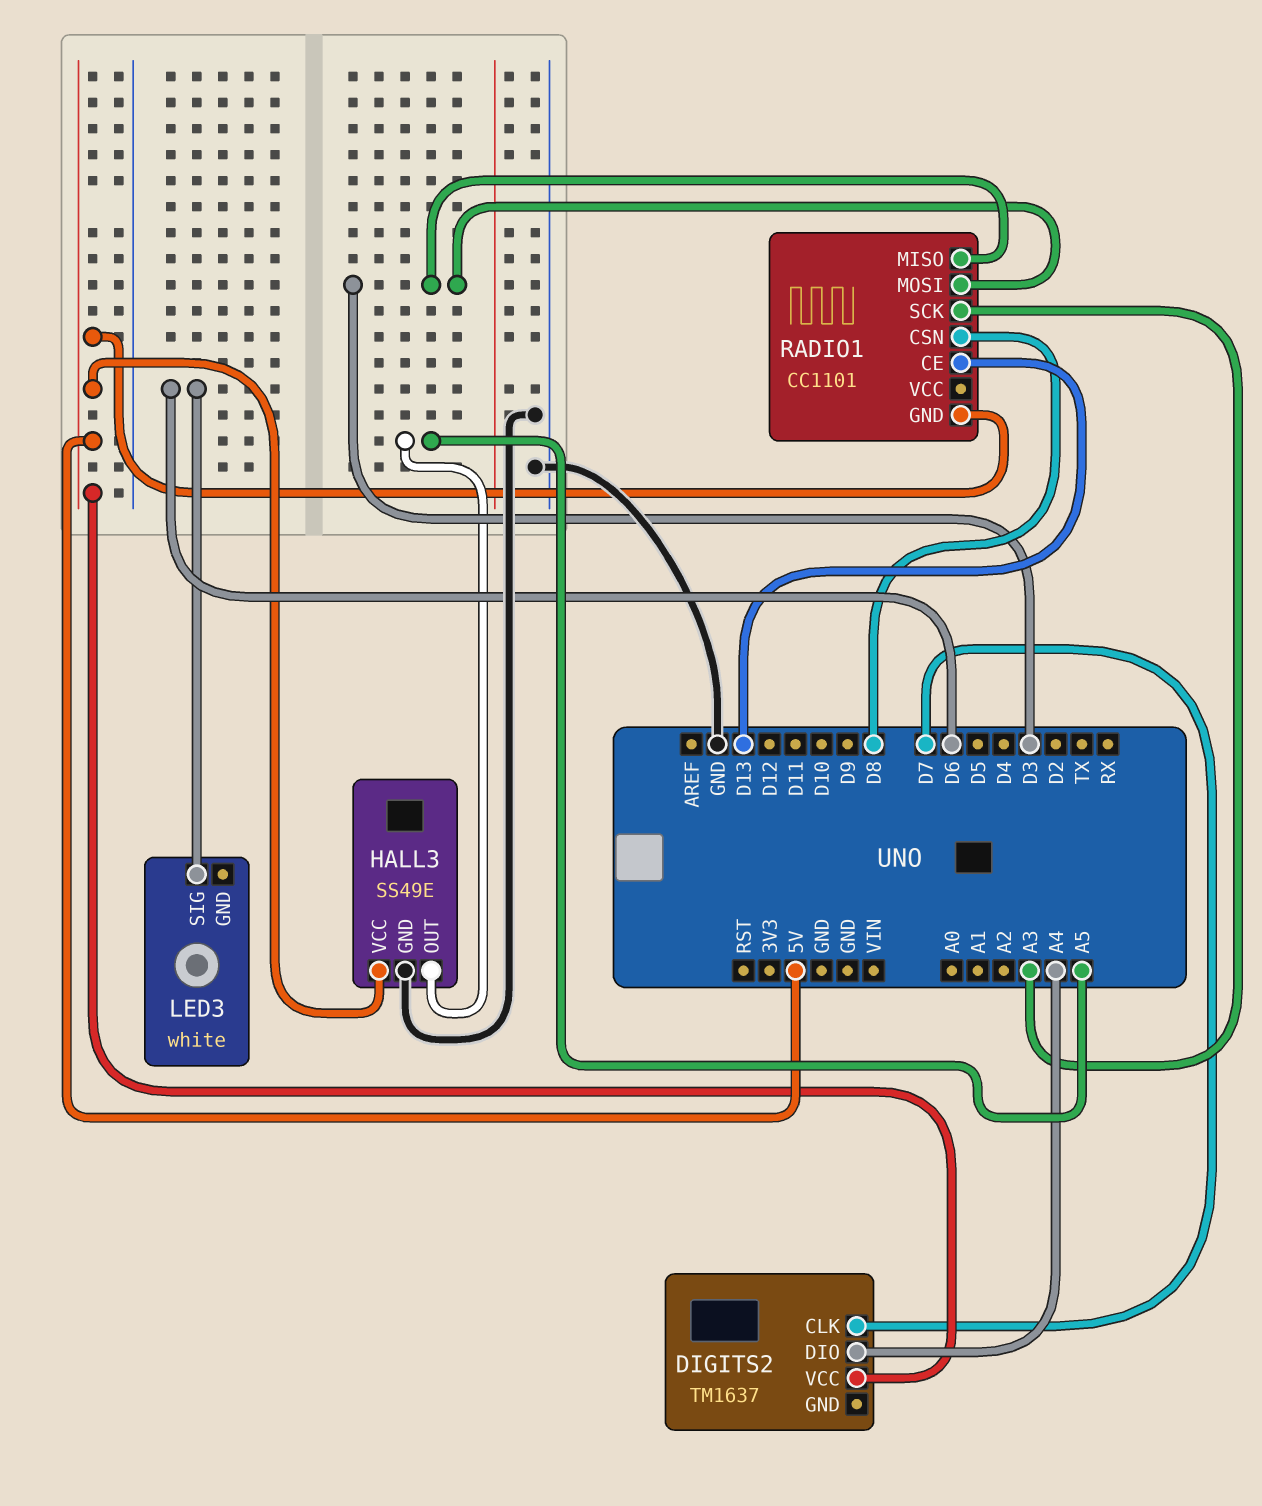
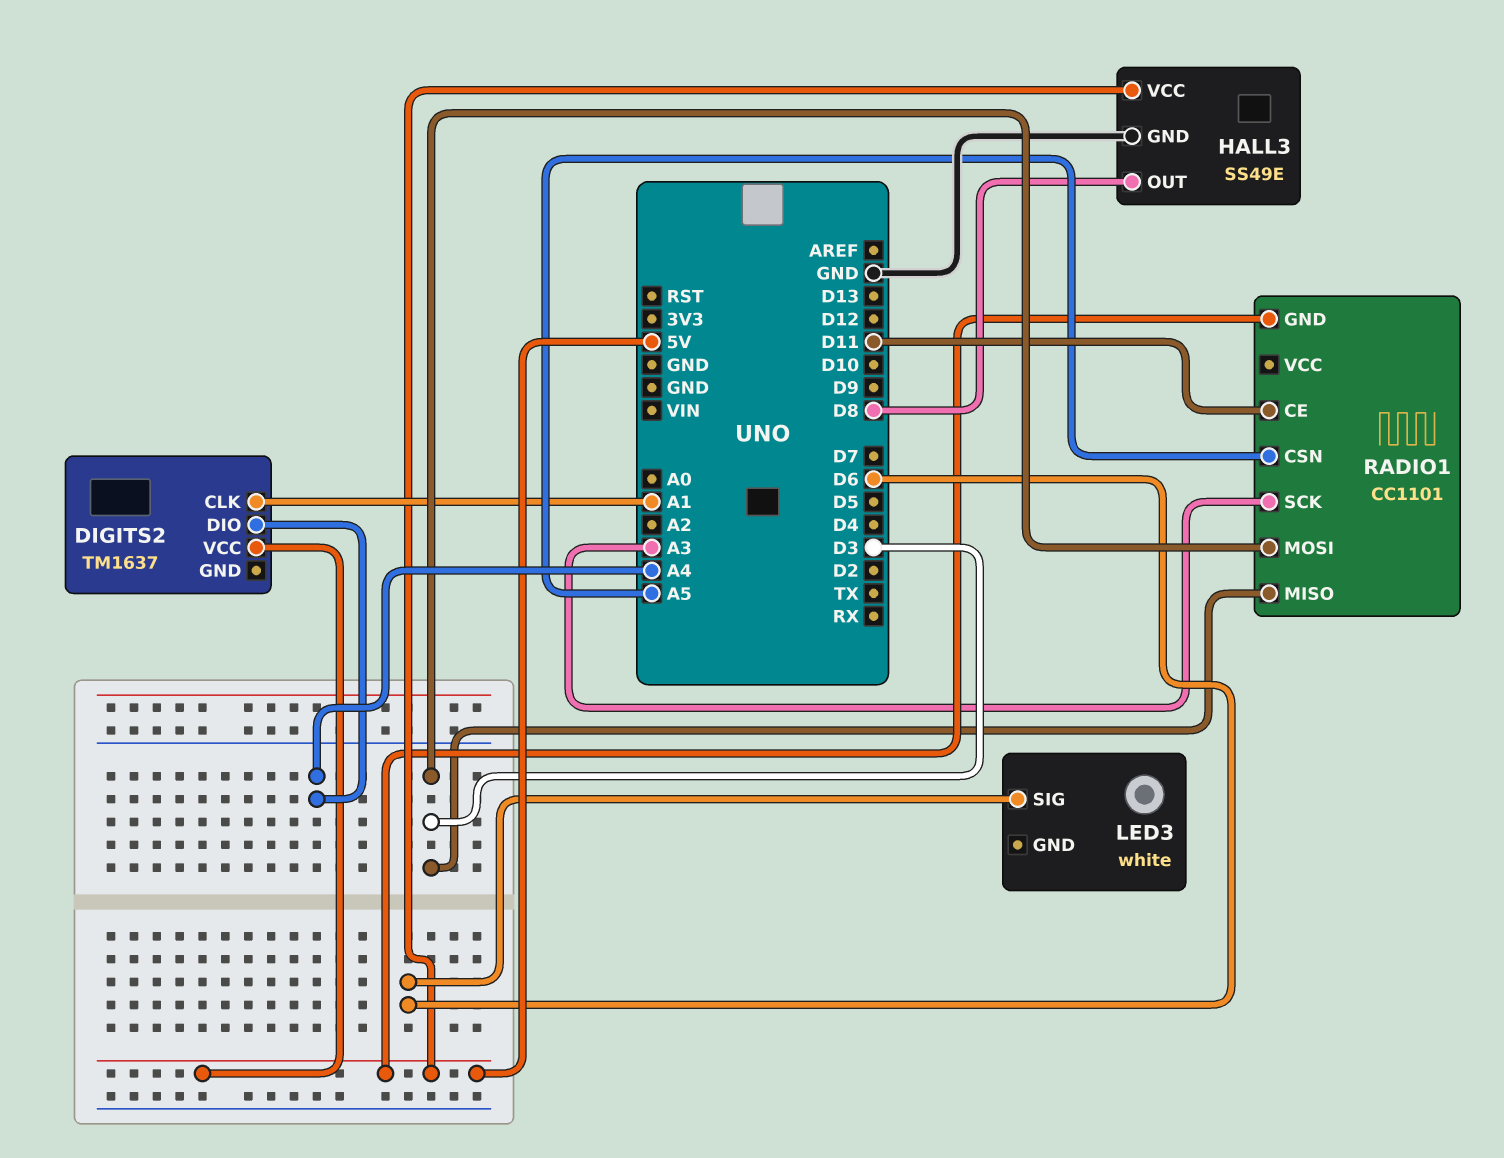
DIGITS2 pin CLK: D7 -> A1
HALL3 pin OUT: A5 -> D8
RADIO1 pin CE: D13 -> D11
RADIO1 pin CSN: D8 -> A5

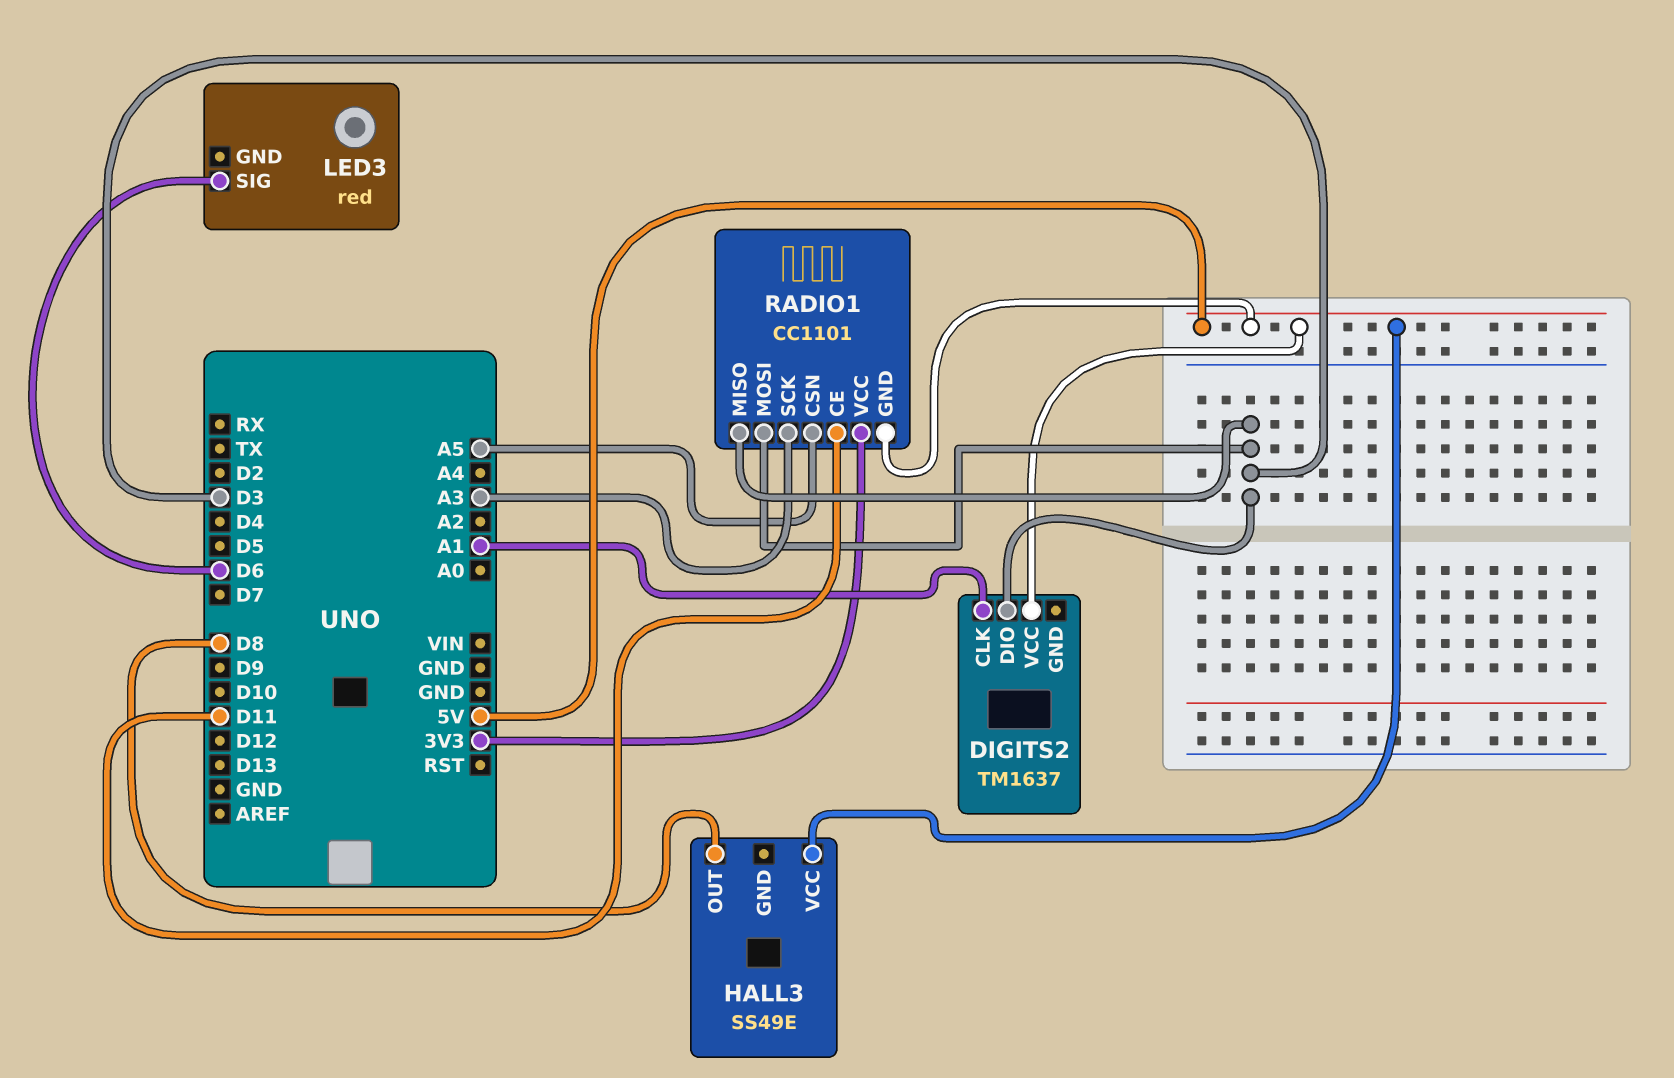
DIGITS2 pin DIO: A4 -> D3
HALL3 pin GND: GND -> none
LED3: white -> red
RADIO1 pin VCC: none -> 3V3

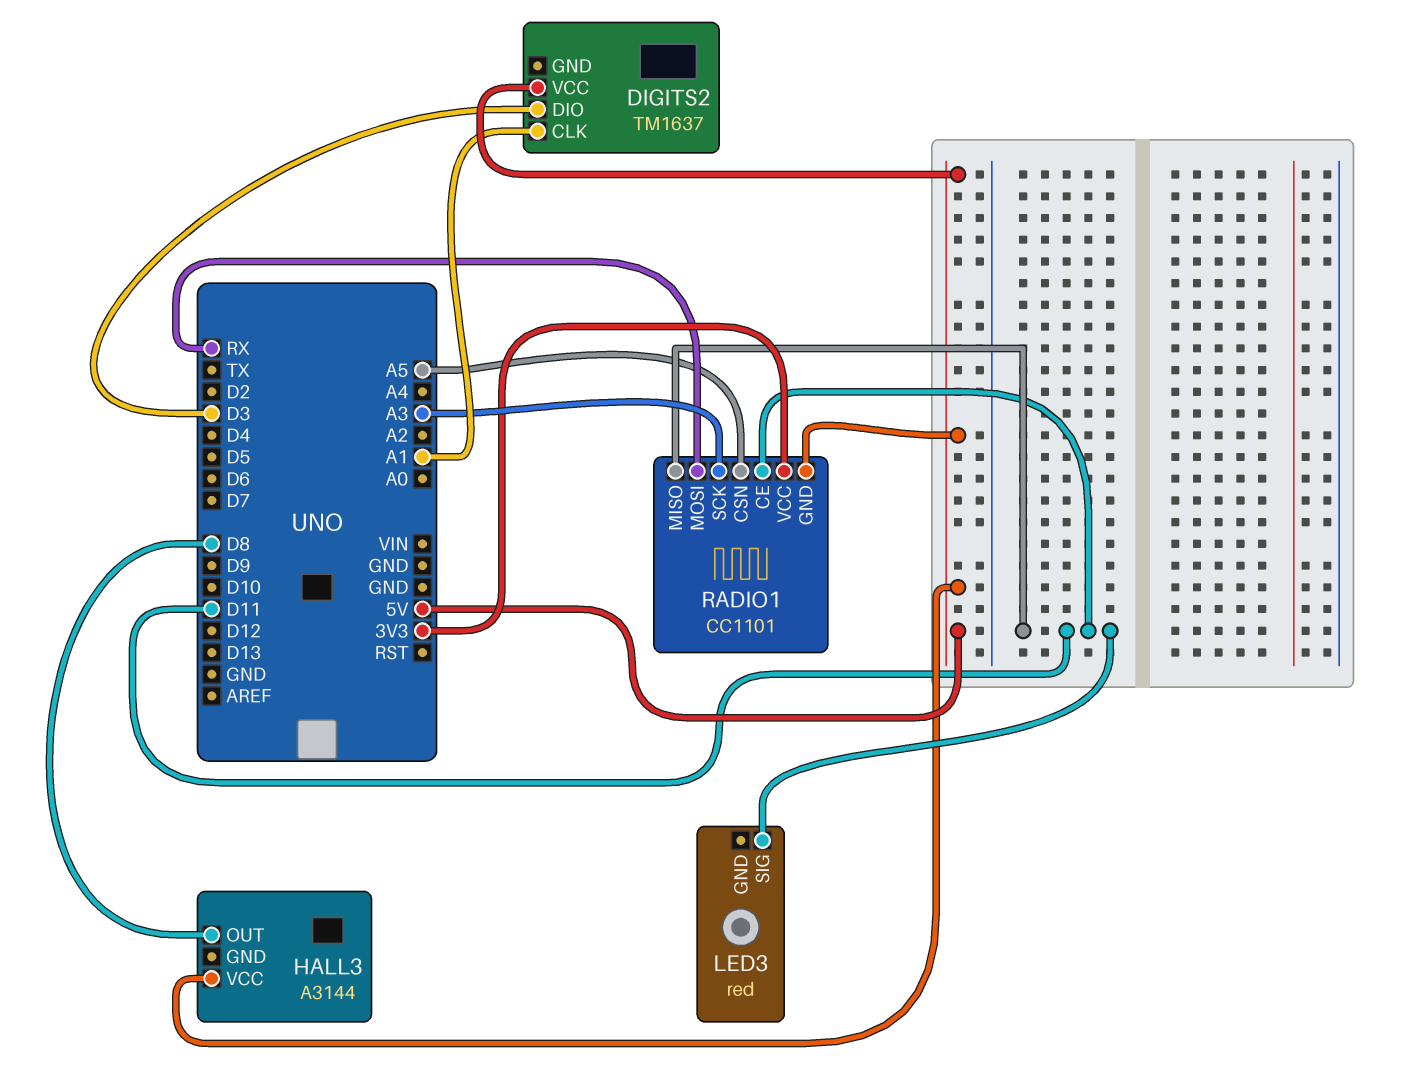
HALL3: SS49E -> A3144
LED3 pin SIG: D6 -> D11
RADIO1 pin MISO: D3 -> D11
RADIO1 pin MOSI: D3 -> RX

